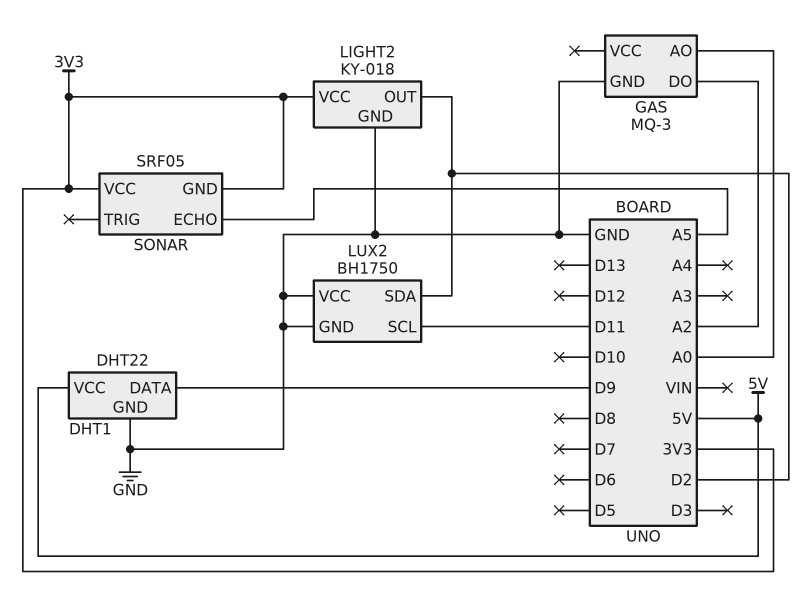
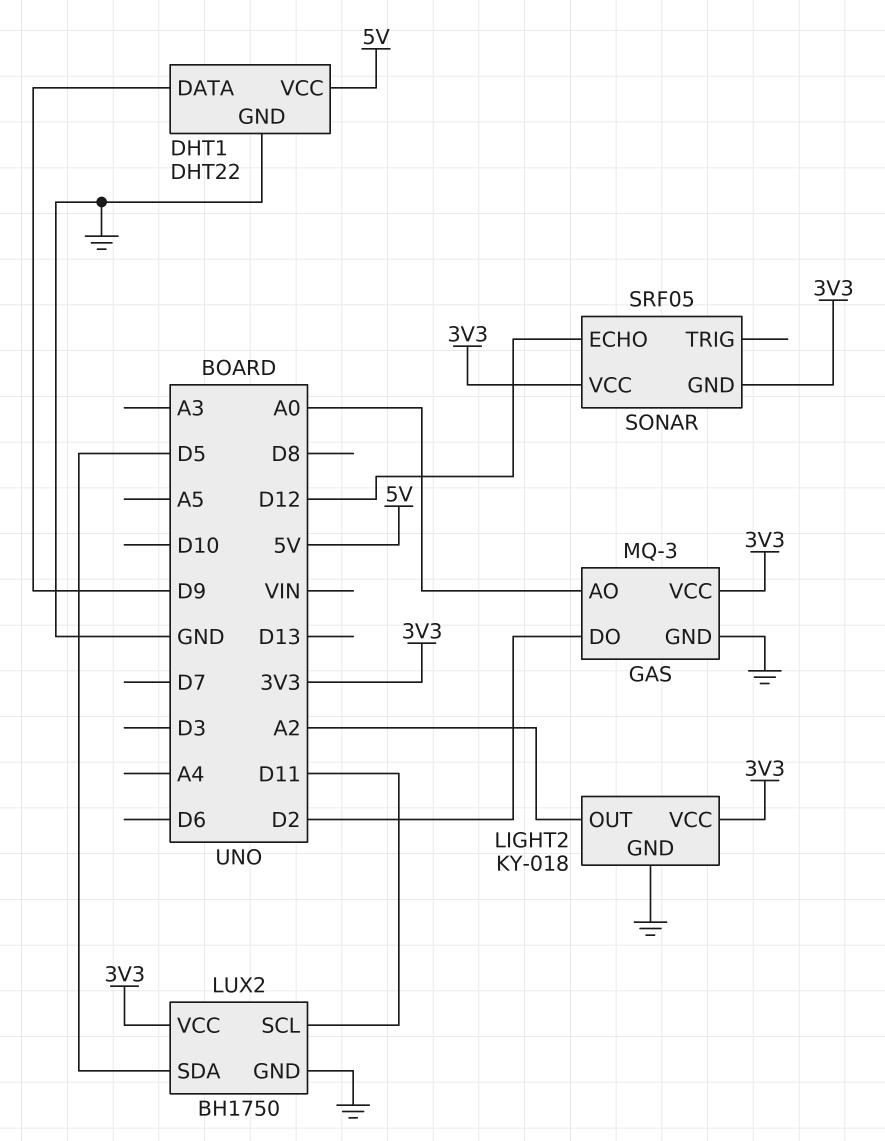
GAS pin DO: A2 -> D2
GAS pin VCC: none -> 3V3
LIGHT2 pin OUT: D2 -> A2
LUX2 pin SDA: D2 -> D5
LUX2 pin VCC: GND -> 3V3
SONAR pin ECHO: A5 -> D12

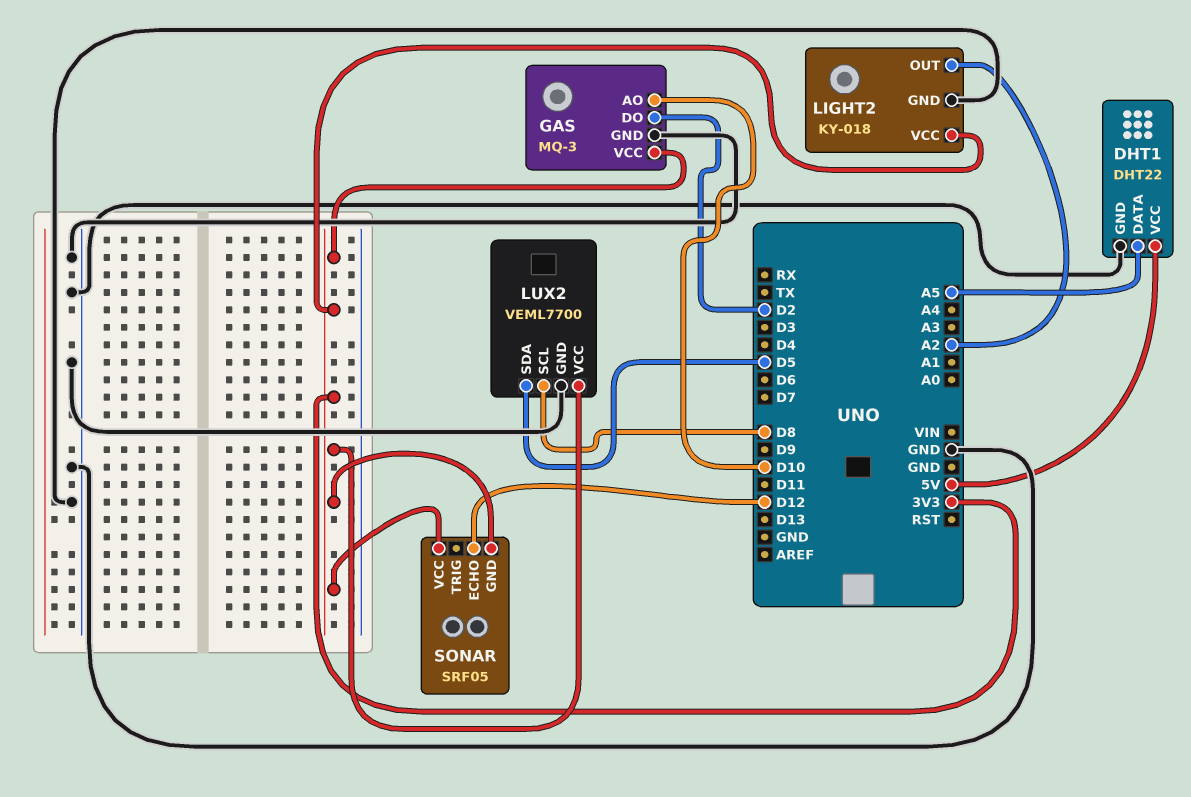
DHT1 pin DATA: D9 -> A5
GAS pin AO: A0 -> D10
LUX2: BH1750 -> VEML7700
LUX2 pin SCL: D11 -> D8

